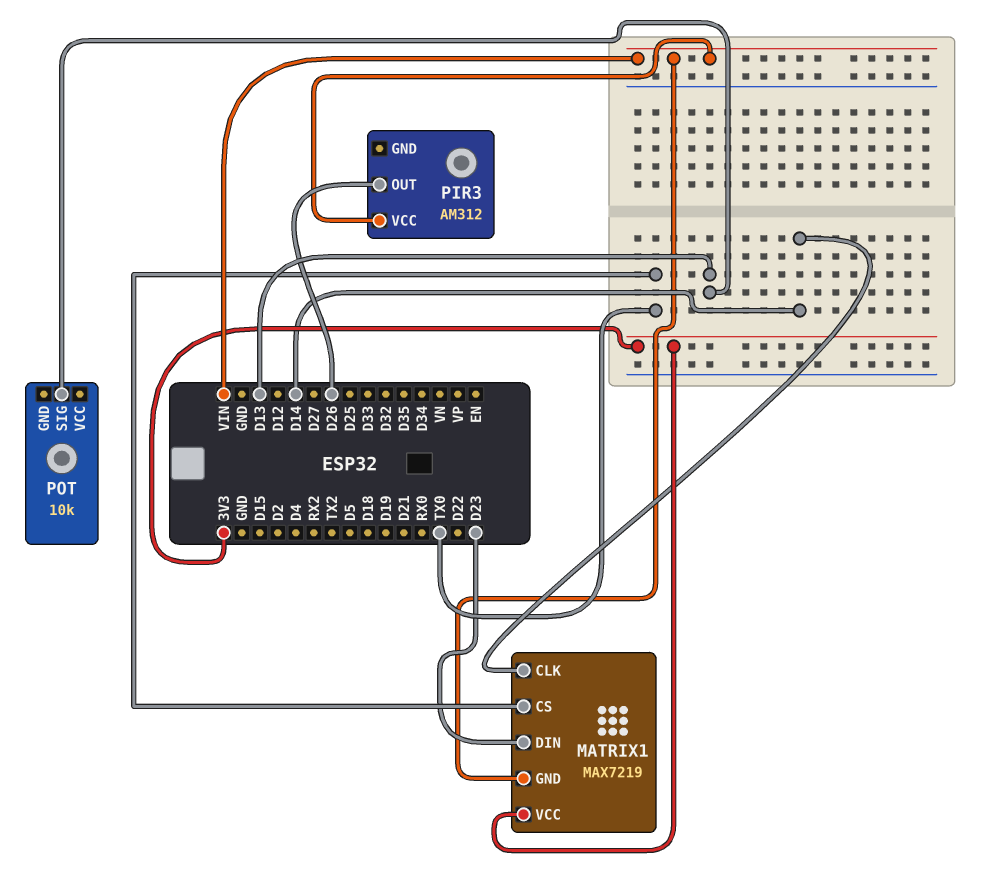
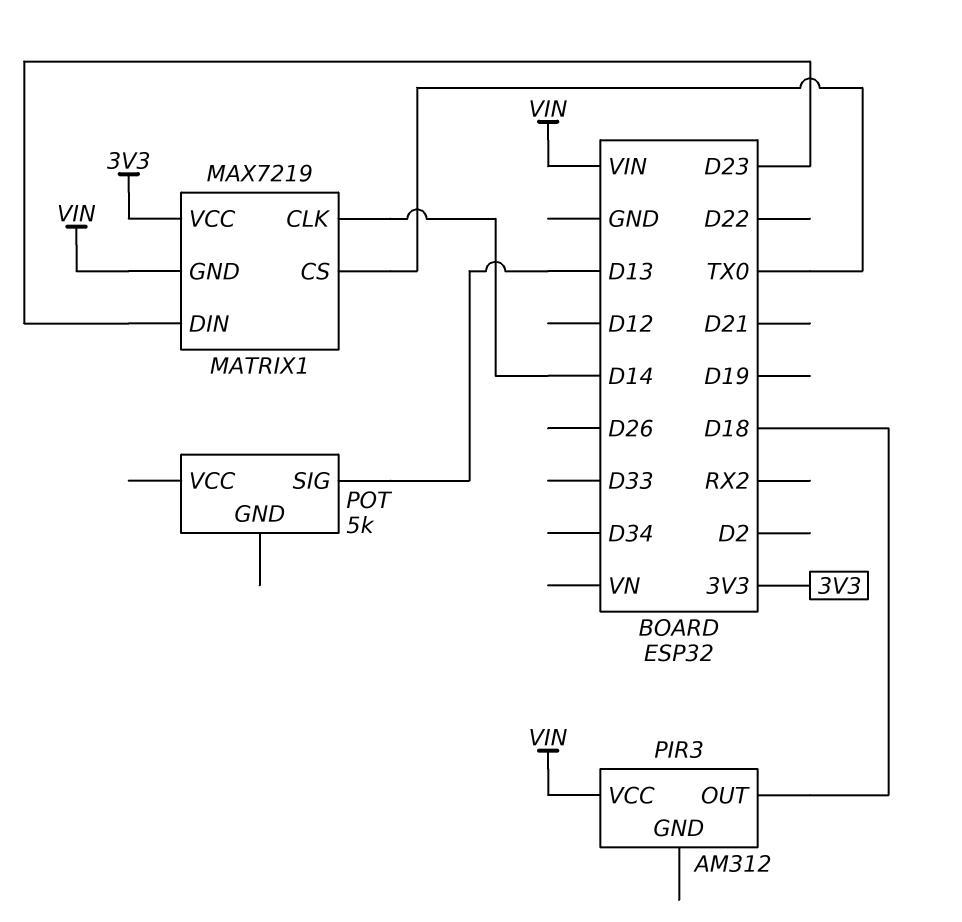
PIR3 pin OUT: D26 -> D18
POT: 10k -> 5k

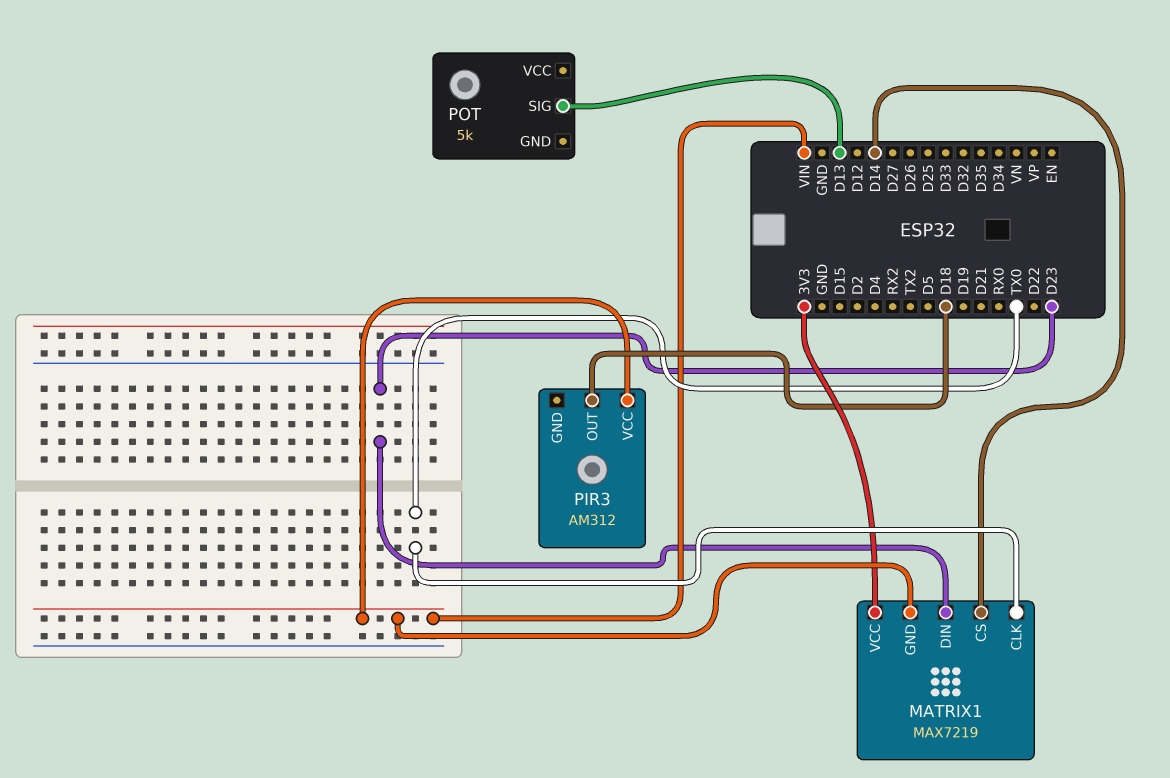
MATRIX1 pin CLK: D14 -> TX0
MATRIX1 pin CS: TX0 -> D14

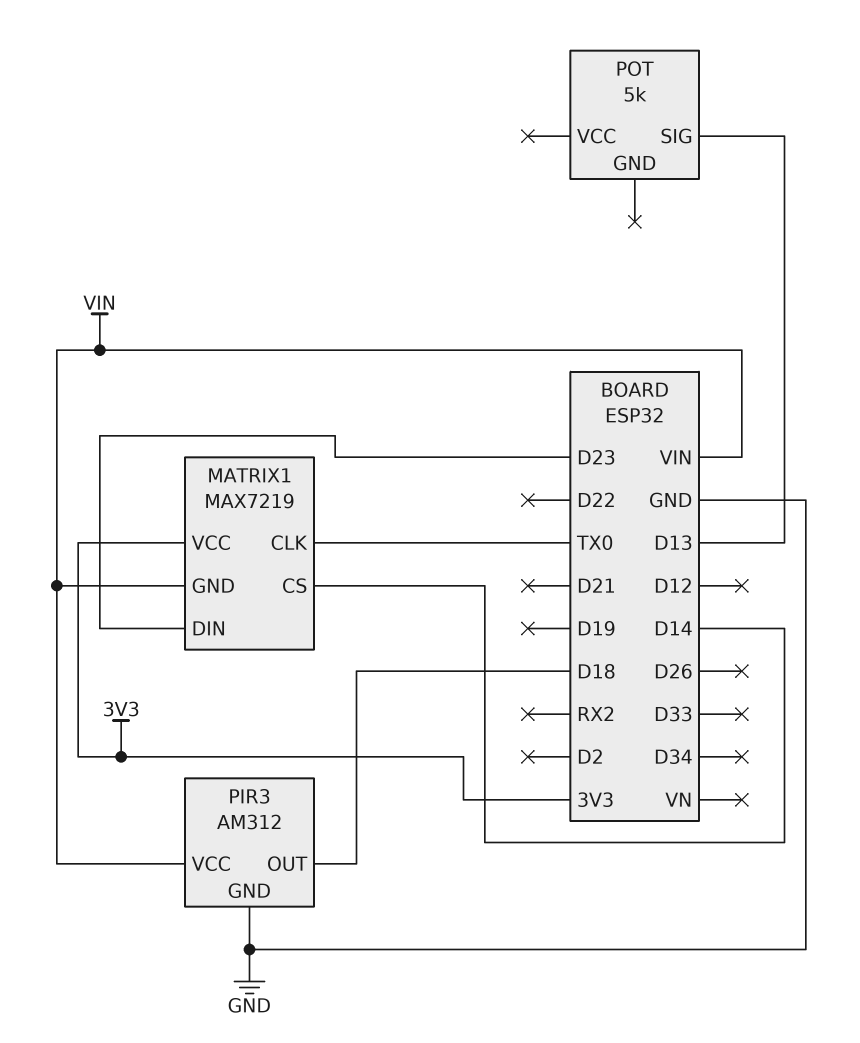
PIR3 pin GND: none -> GND

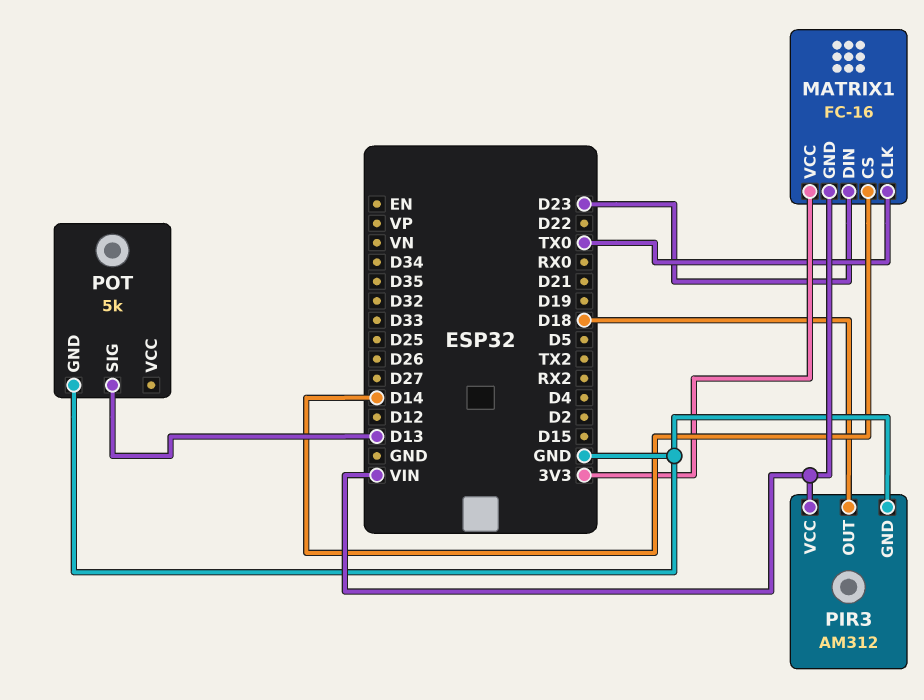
MATRIX1: MAX7219 -> FC-16
POT pin GND: none -> GND

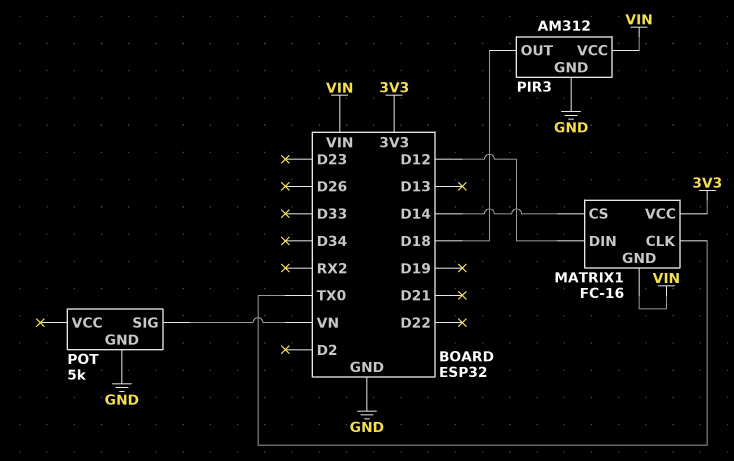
MATRIX1 pin DIN: D23 -> D12
POT pin SIG: D13 -> VN

